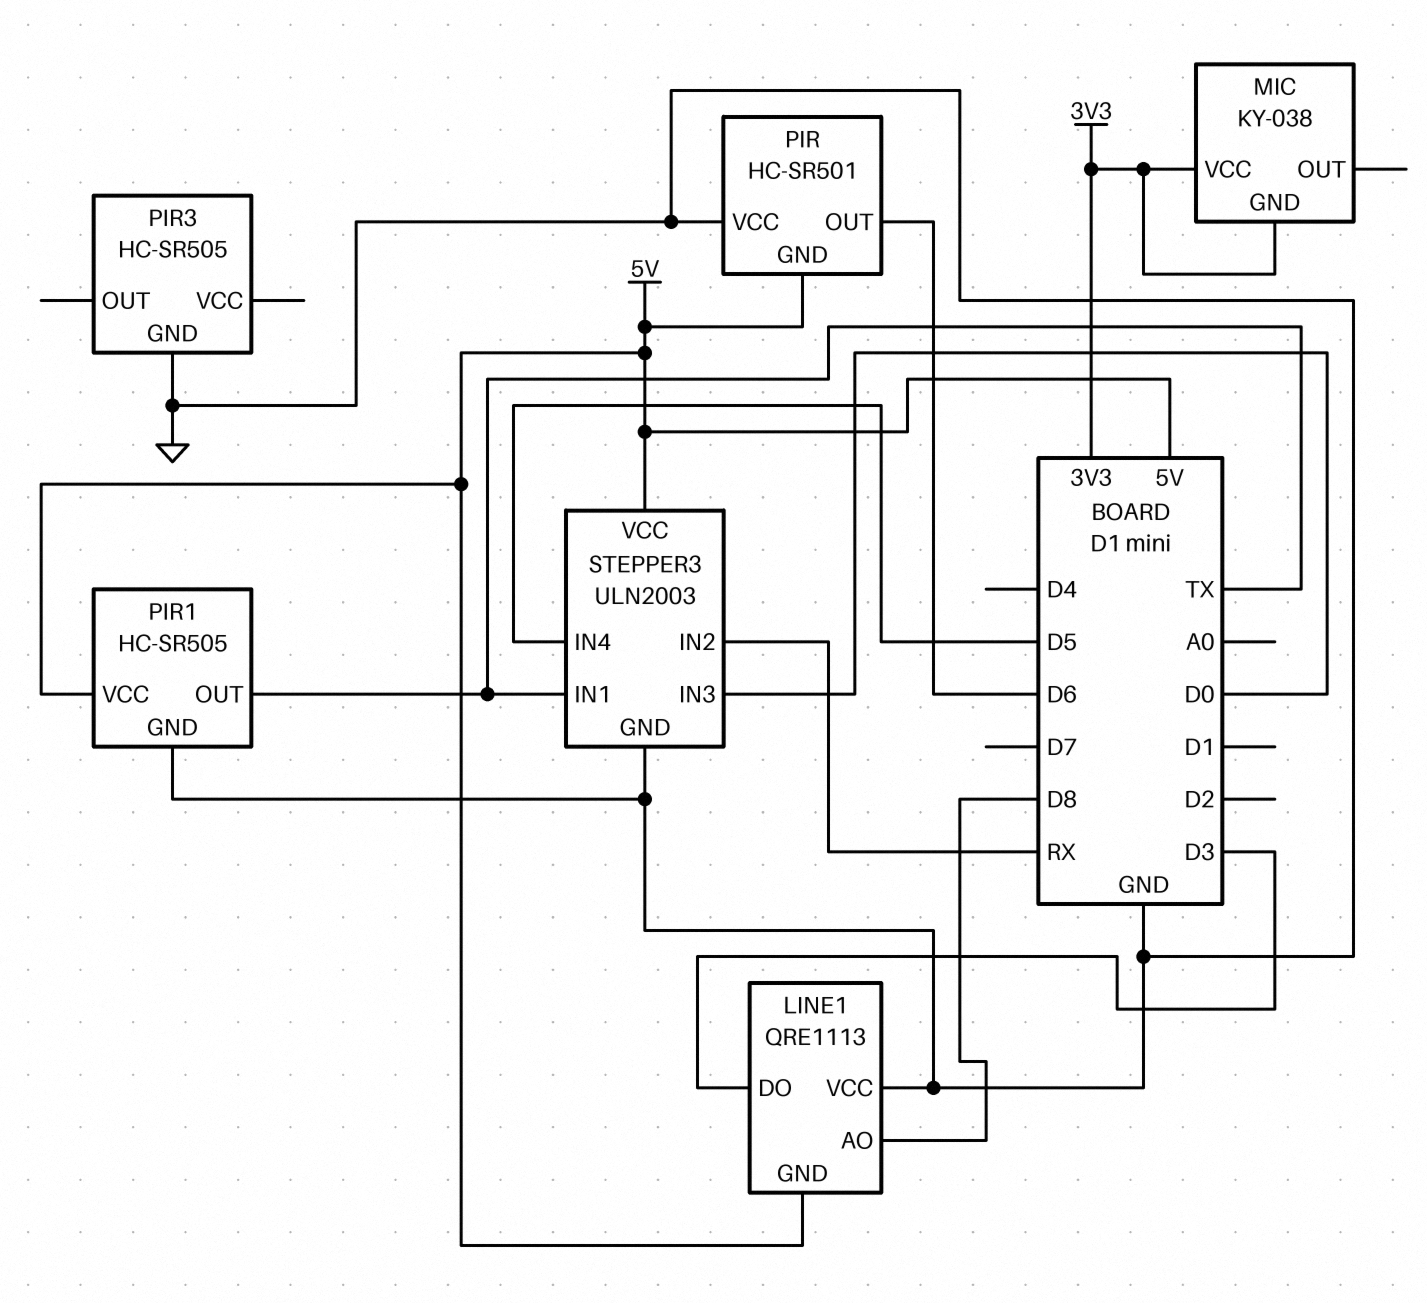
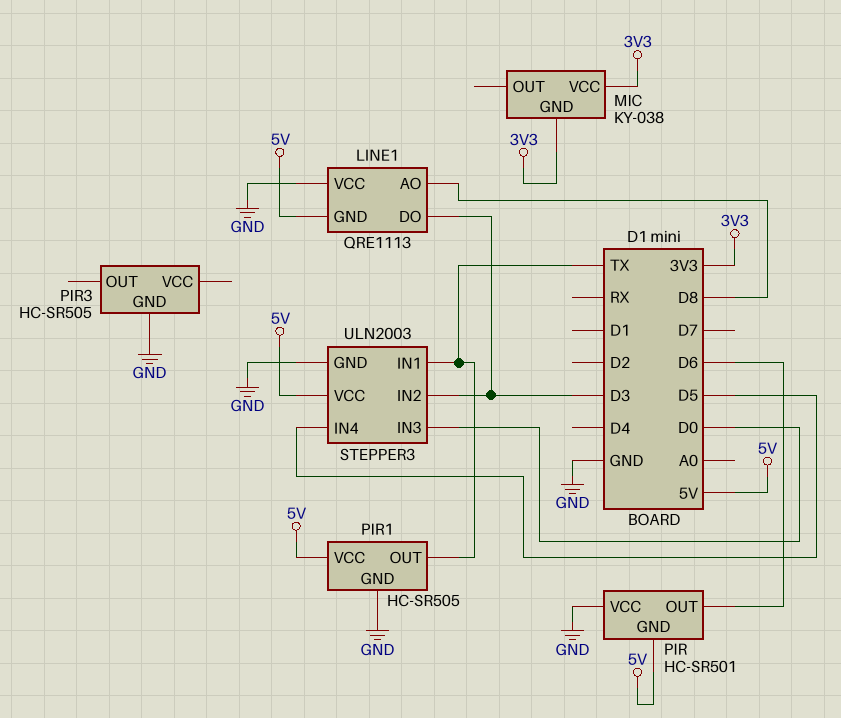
STEPPER3 pin IN2: RX -> D3

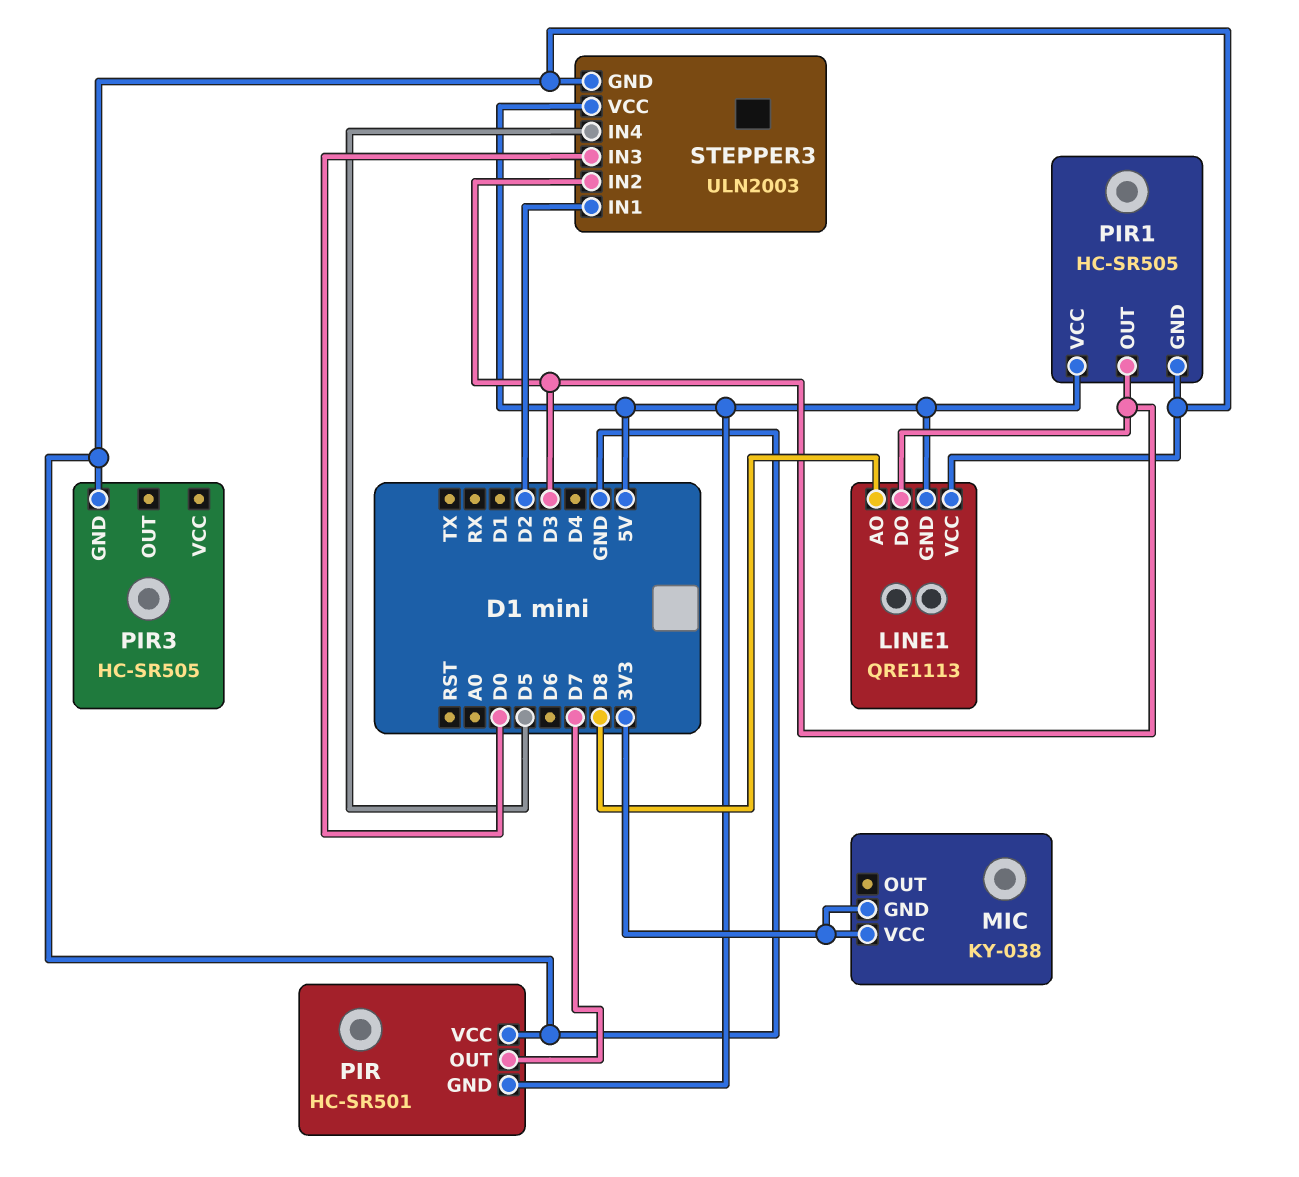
PIR pin OUT: D6 -> D7
PIR1 pin OUT: TX -> D3
STEPPER3 pin IN1: TX -> D2

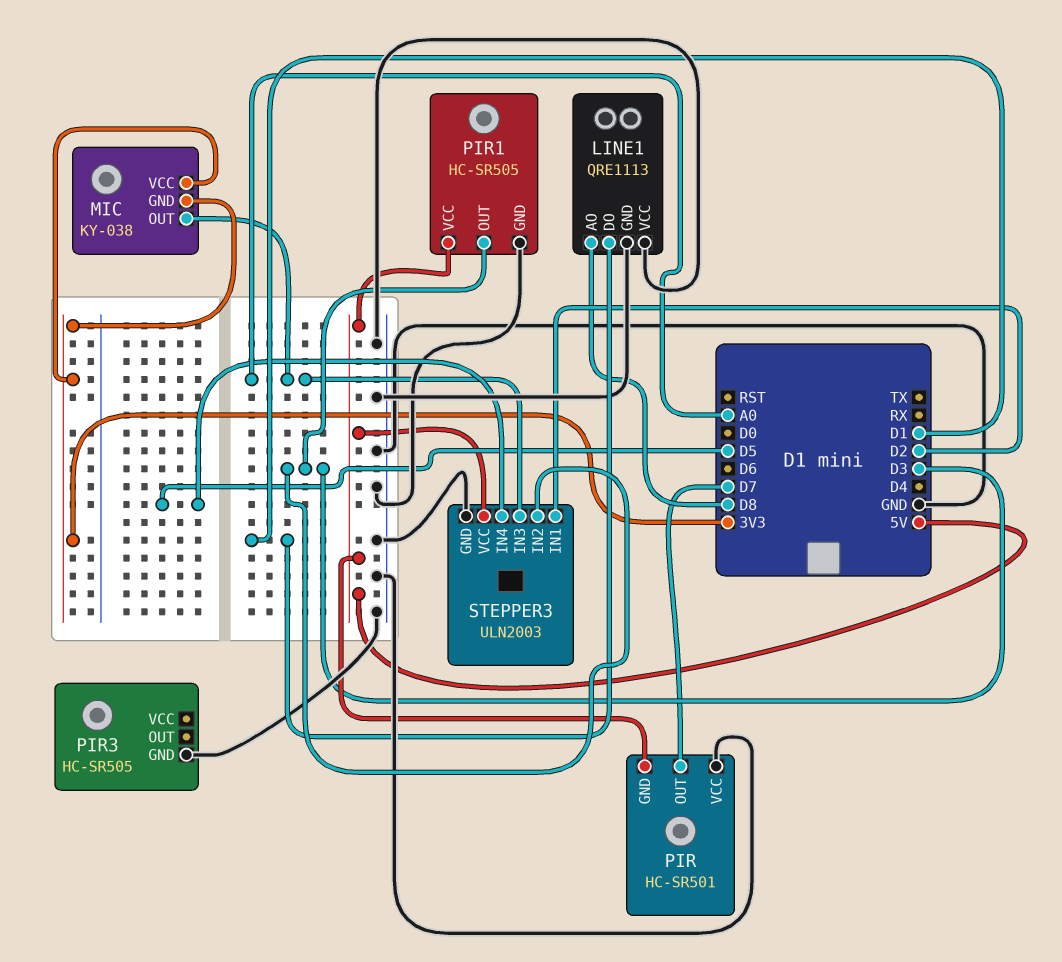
LINE1 pin DO: D3 -> D1
LINE1 pin GND: 5V -> GND
MIC pin OUT: none -> A0
STEPPER3 pin IN3: D0 -> A0

